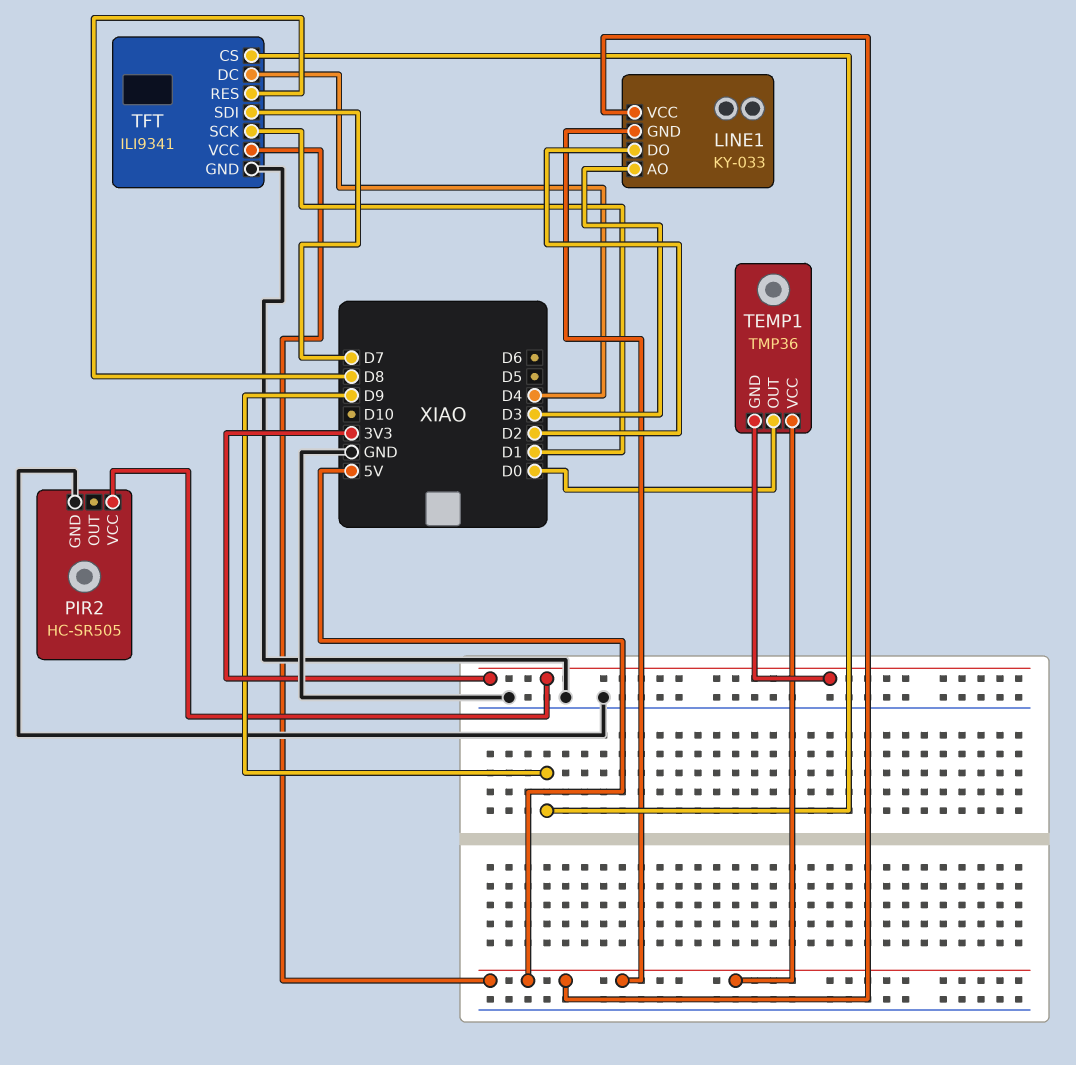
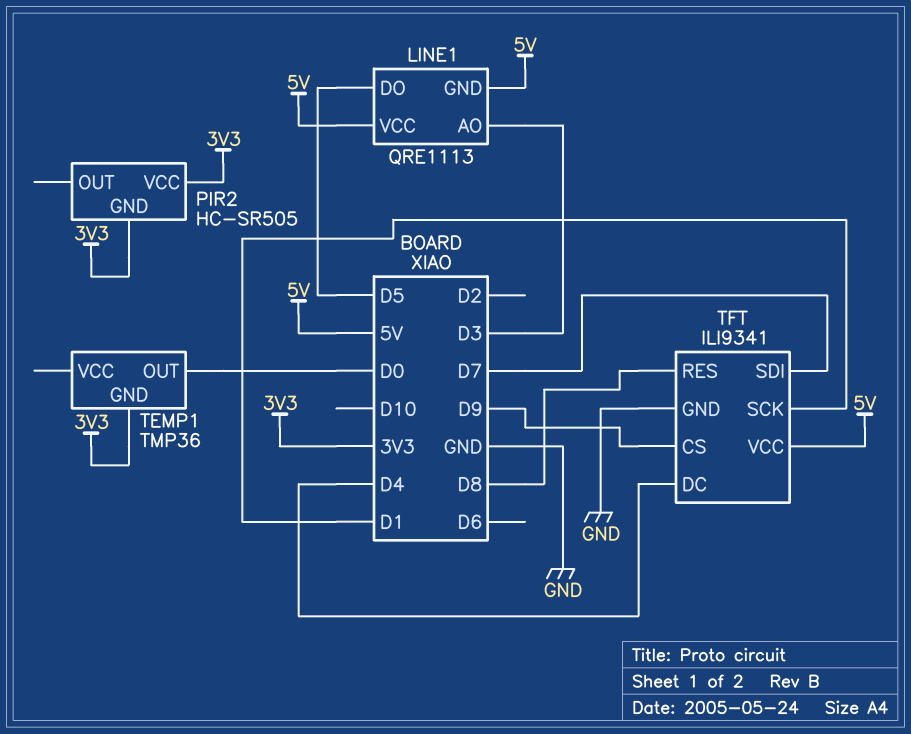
LINE1: KY-033 -> QRE1113
LINE1 pin DO: D2 -> D5
PIR2 pin GND: GND -> 3V3
TEMP1 pin VCC: 5V -> none

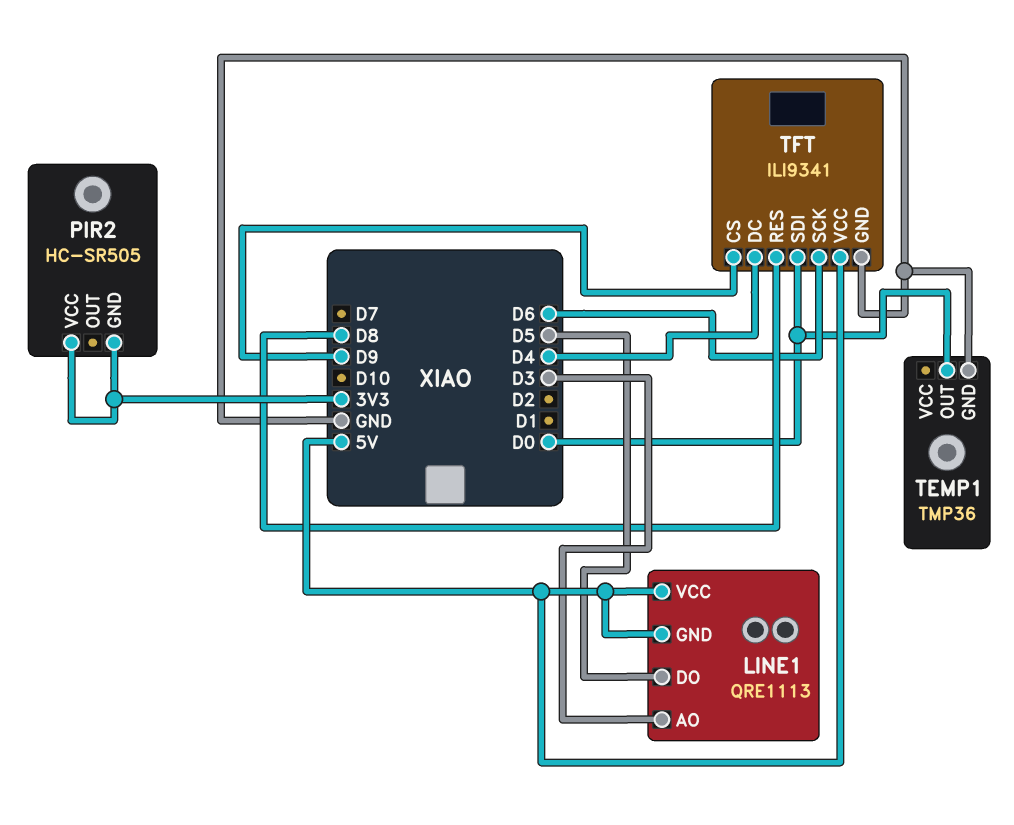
TEMP1 pin GND: 3V3 -> GND
TFT pin SCK: D1 -> D6
TFT pin SDI: D7 -> D0

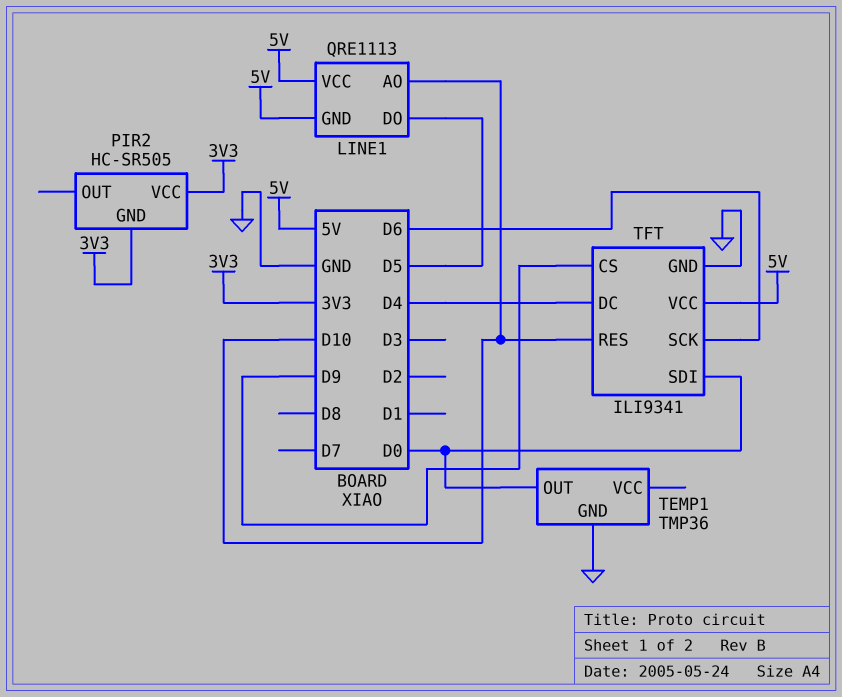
LINE1 pin AO: D3 -> D10
TFT pin RES: D8 -> D10

